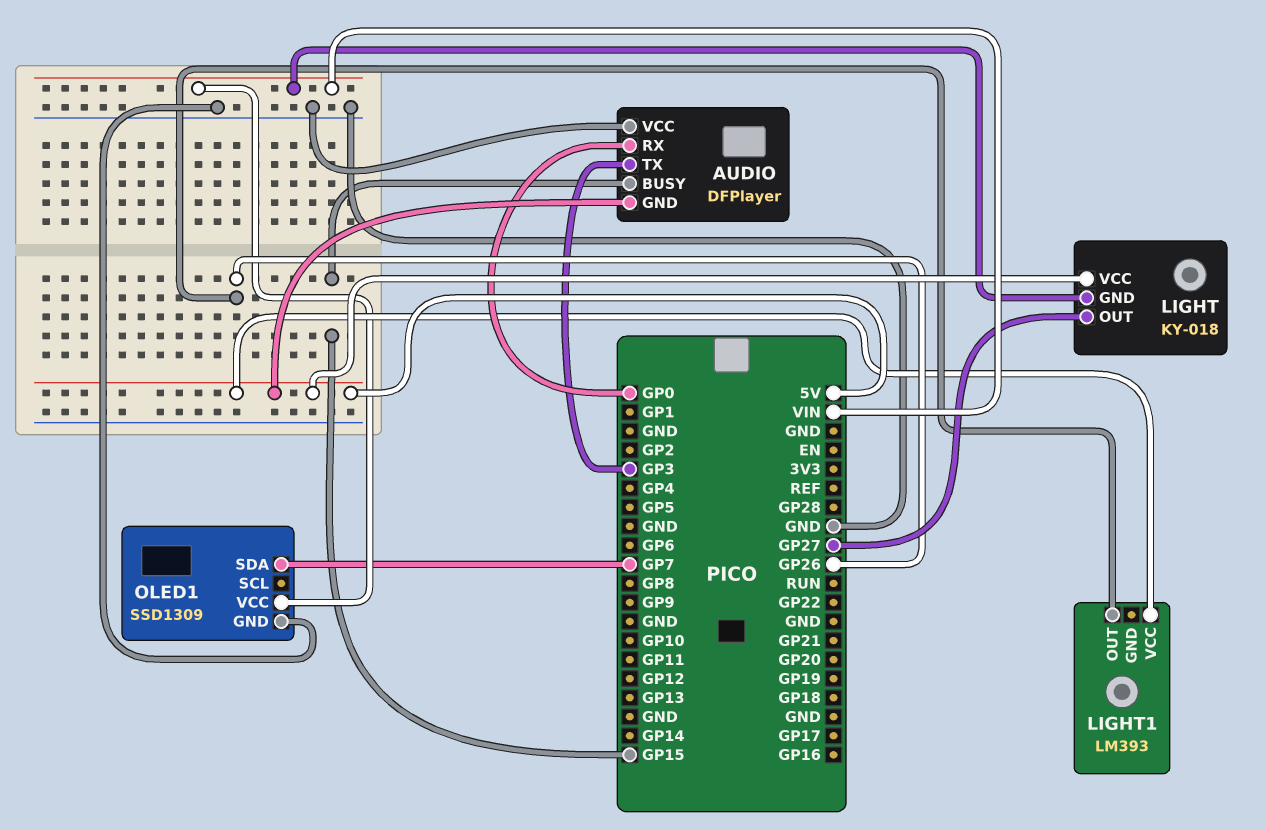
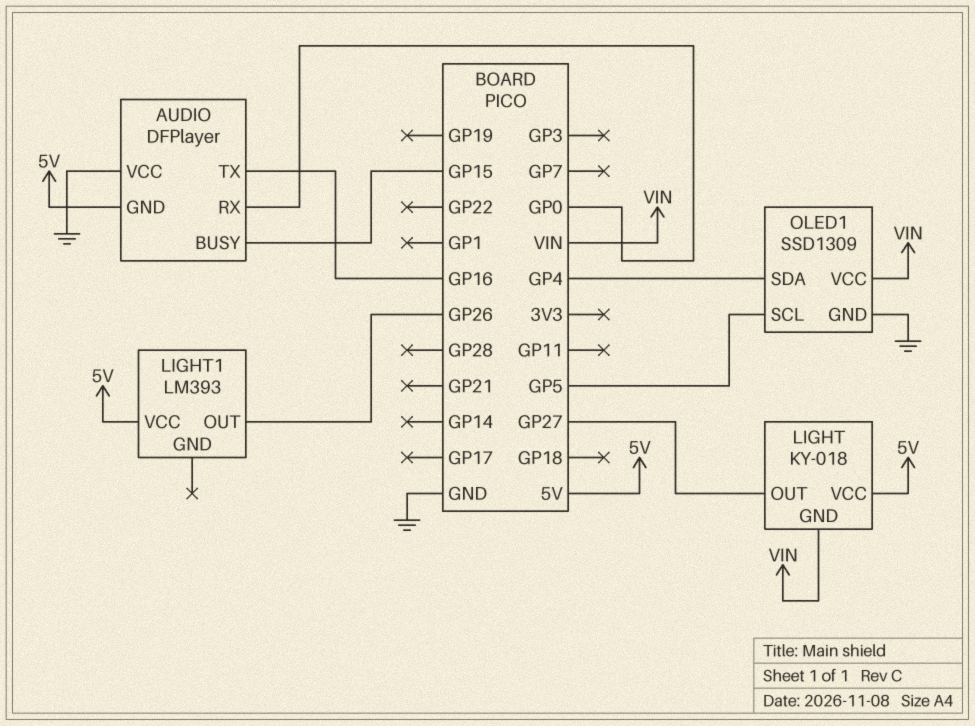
AUDIO pin TX: GP3 -> GP16
OLED1 pin SCL: none -> GP5
OLED1 pin SDA: GP7 -> GP4

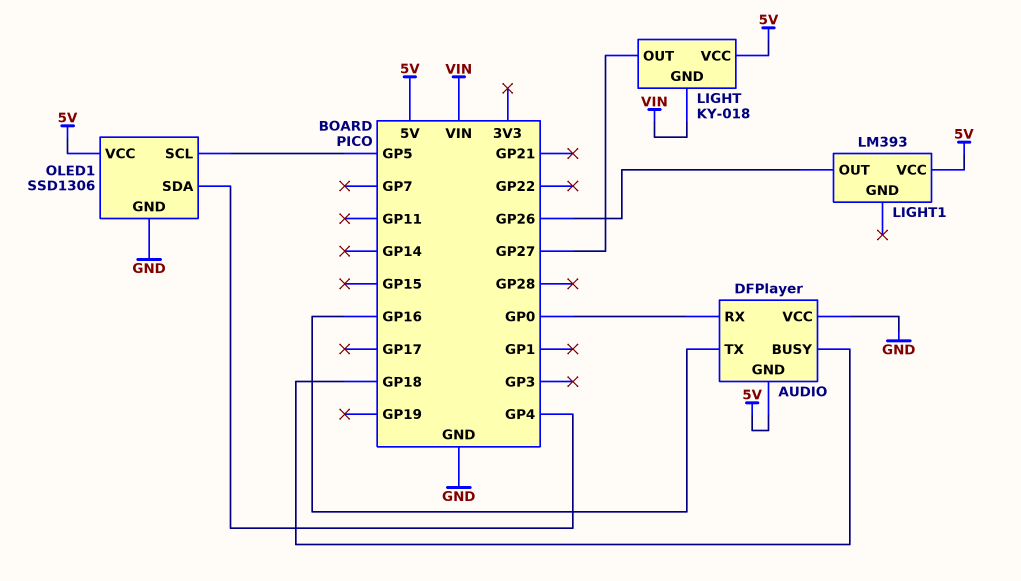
AUDIO pin BUSY: GP15 -> GP18
OLED1: SSD1309 -> SSD1306
OLED1 pin VCC: VIN -> 5V

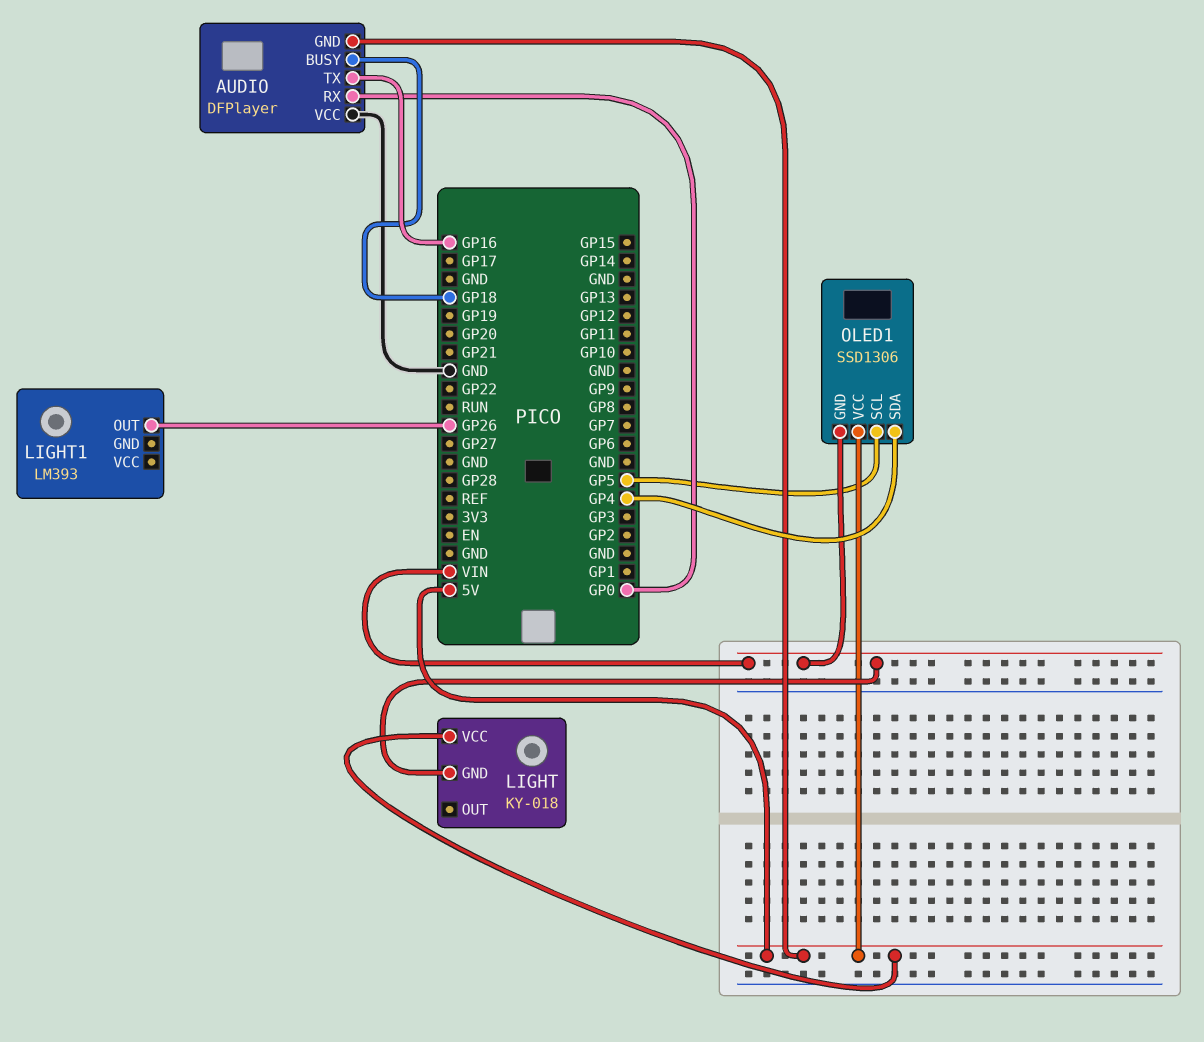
LIGHT pin OUT: GP27 -> none
LIGHT1 pin VCC: 5V -> none
OLED1 pin GND: GND -> VIN

